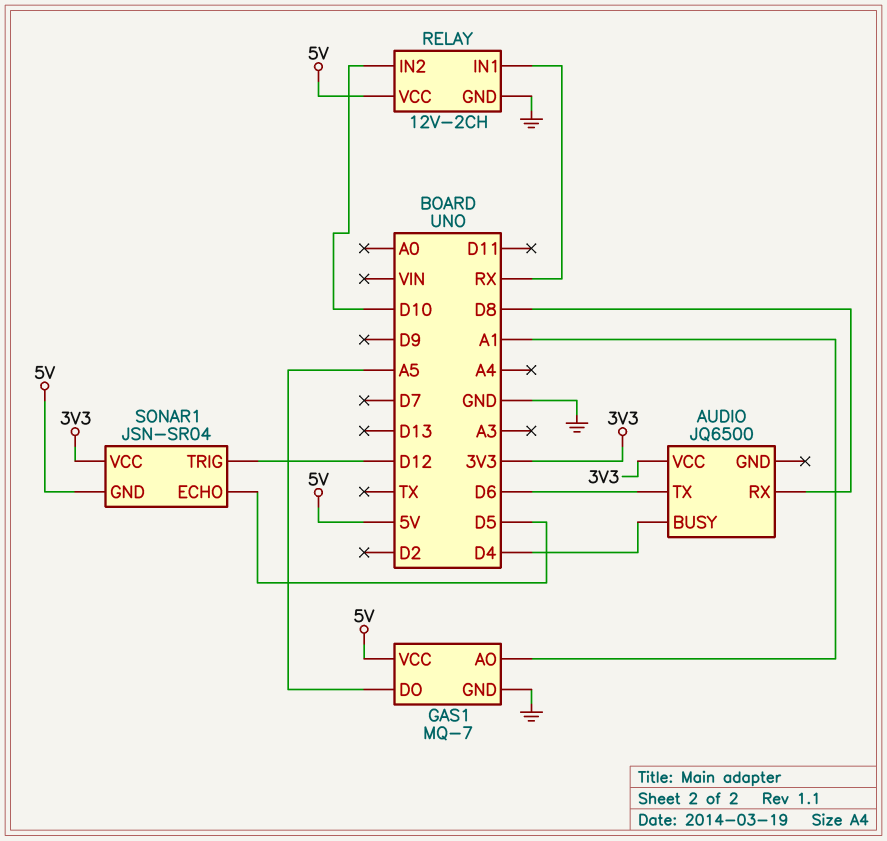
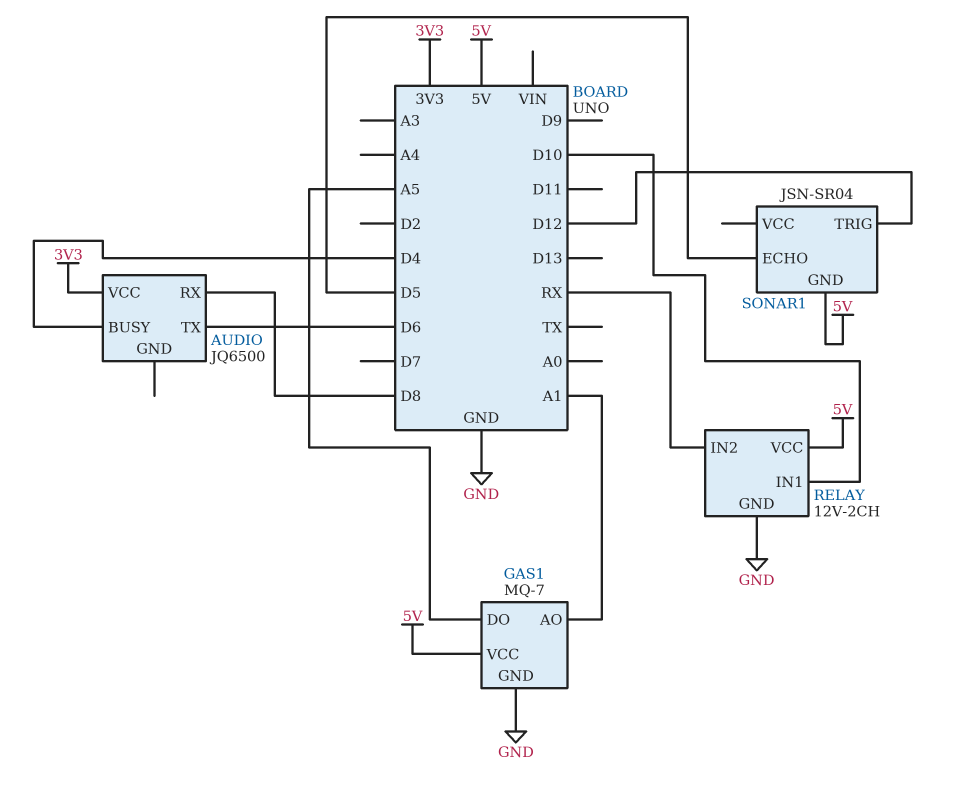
RELAY pin IN1: RX -> D10
RELAY pin IN2: D10 -> RX
SONAR1 pin VCC: 3V3 -> none

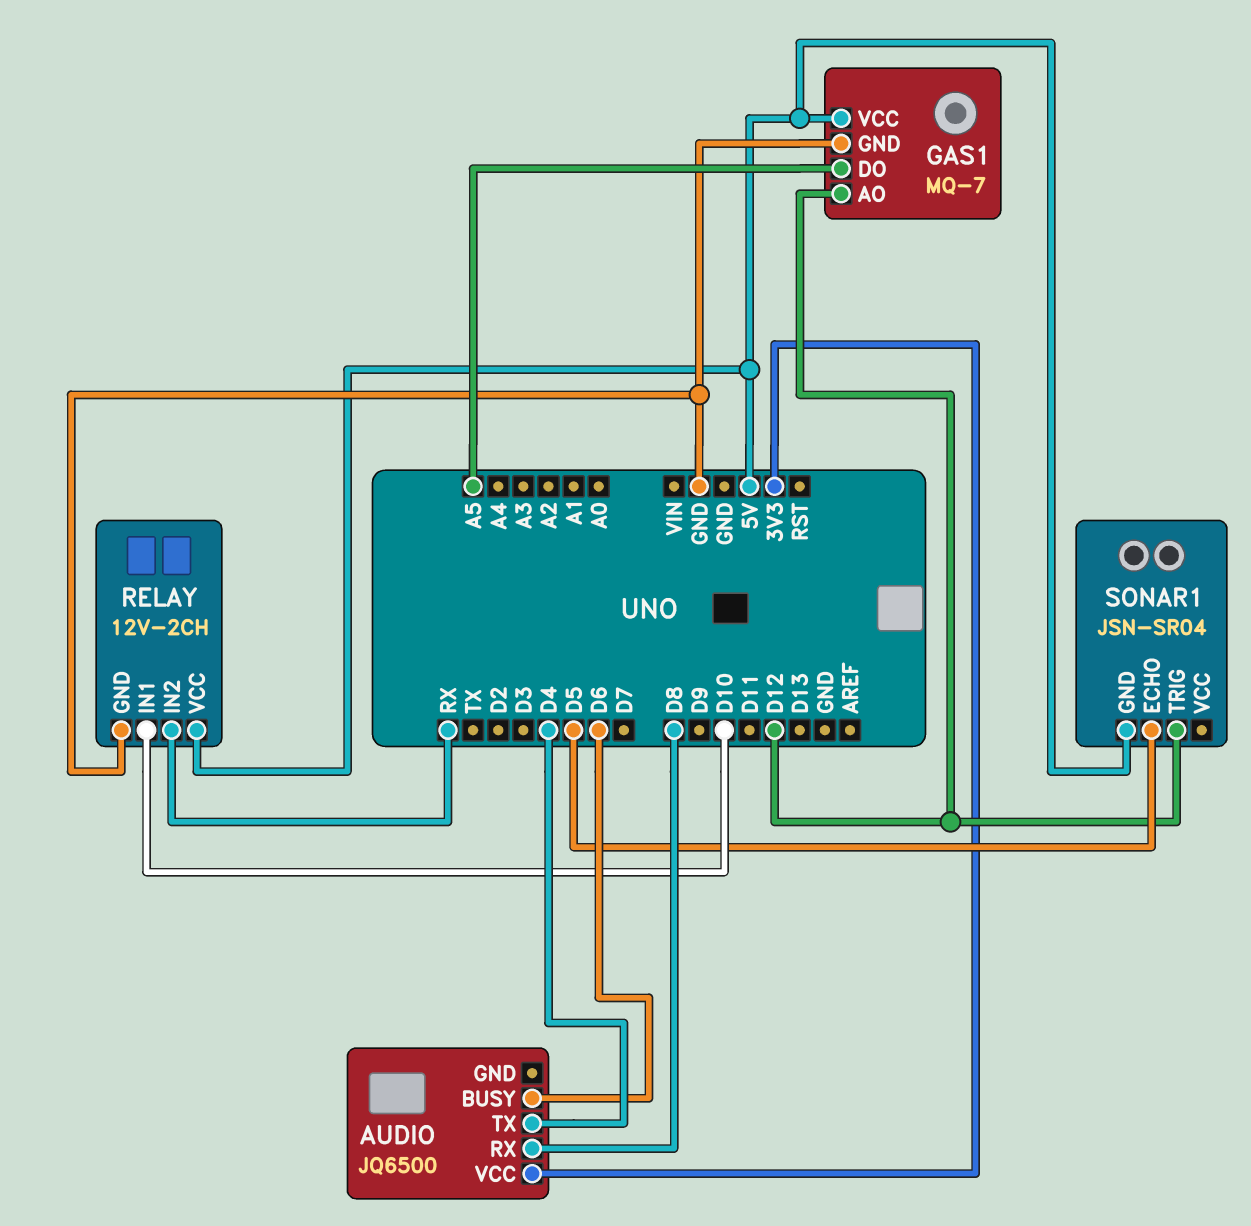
AUDIO pin BUSY: D4 -> D6
AUDIO pin TX: D6 -> D4
GAS1 pin AO: A1 -> D12

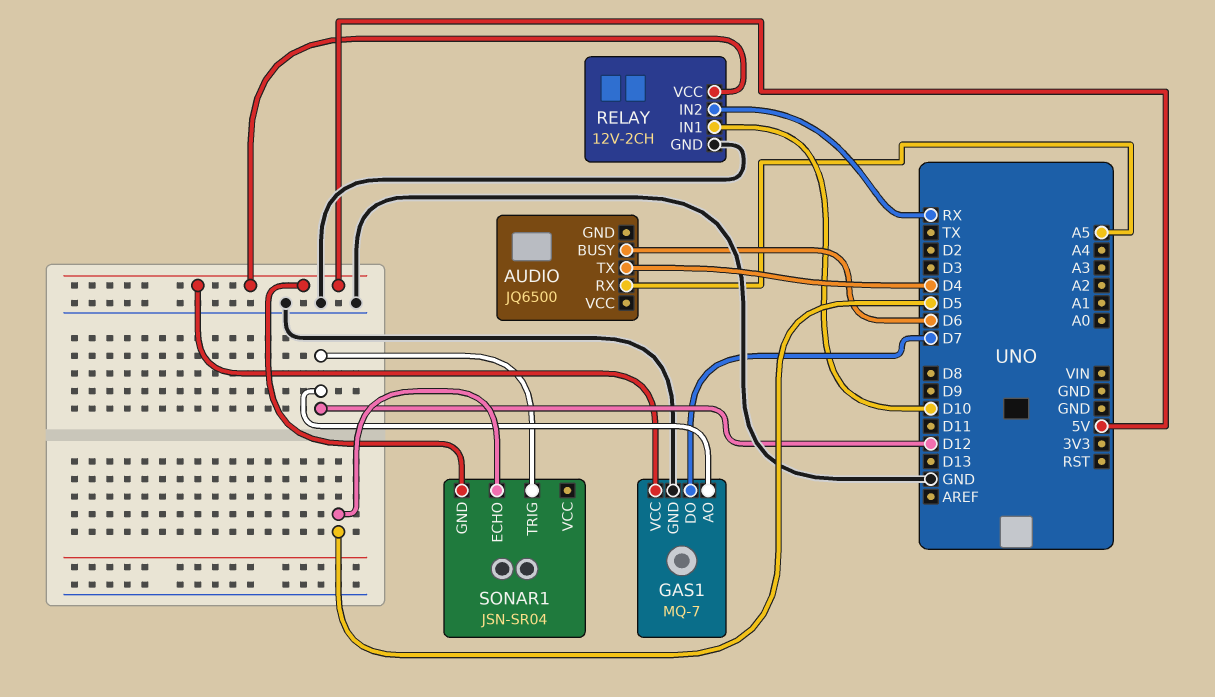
AUDIO pin RX: D8 -> A5
AUDIO pin VCC: 3V3 -> none
GAS1 pin DO: A5 -> D7

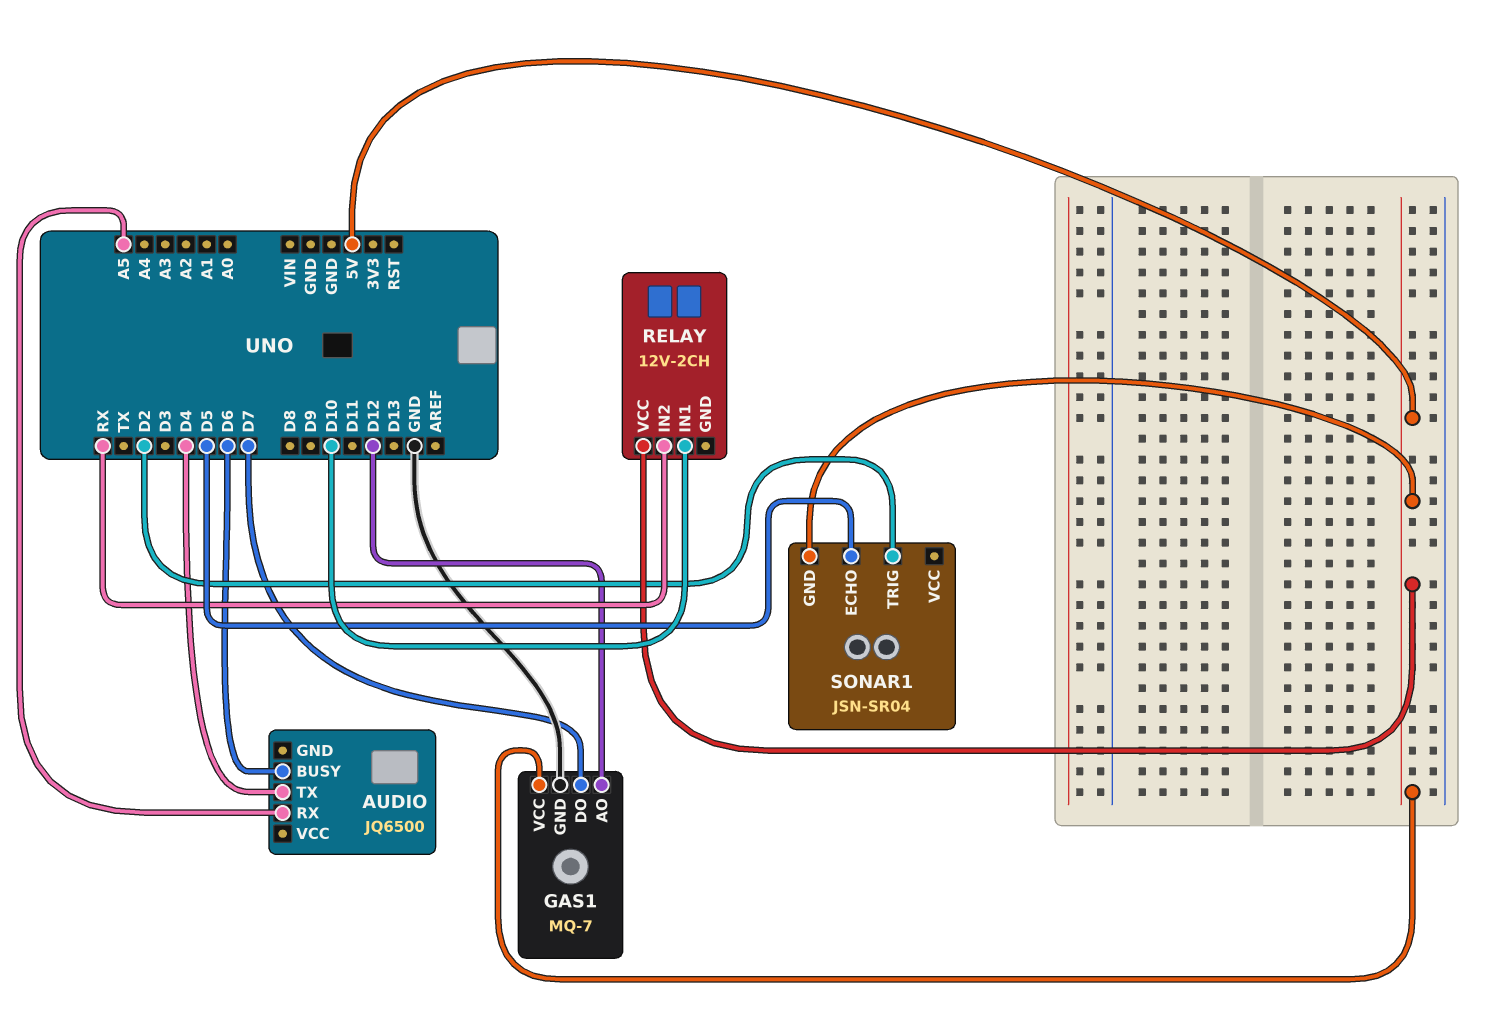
RELAY pin GND: GND -> none
SONAR1 pin TRIG: D12 -> D2

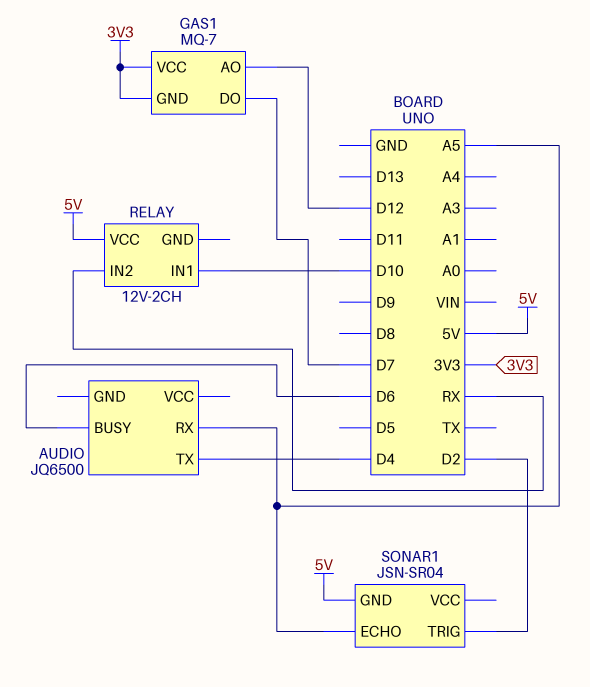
GAS1 pin GND: GND -> 3V3
GAS1 pin VCC: 5V -> 3V3
SONAR1 pin ECHO: D5 -> A5

